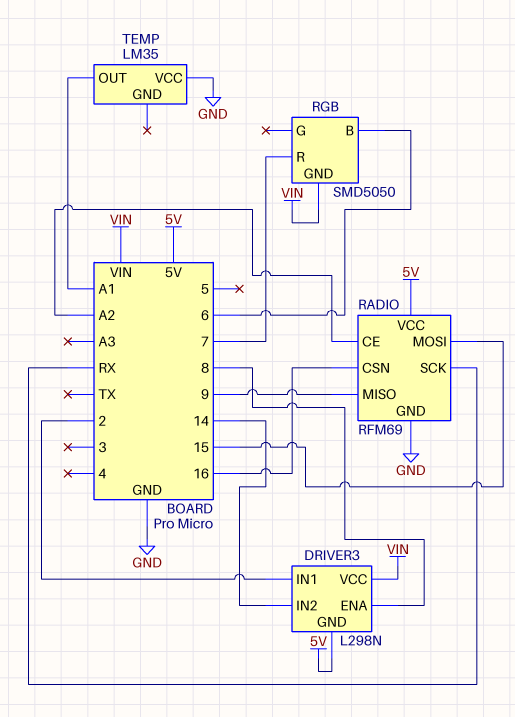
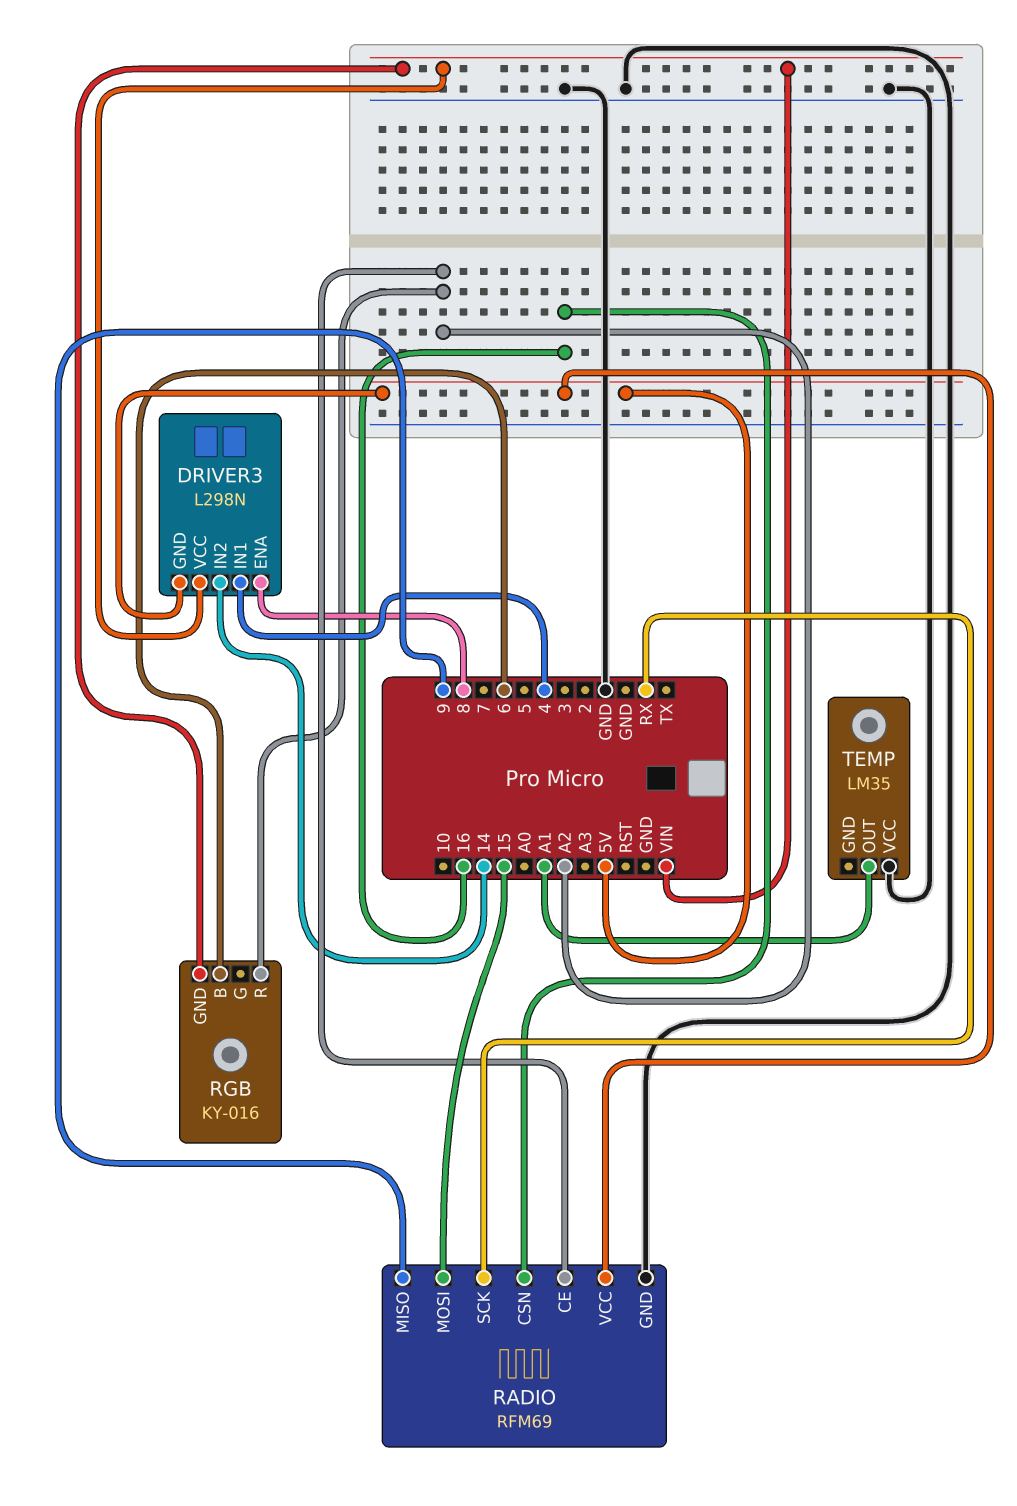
DRIVER3 pin IN1: 2 -> 4
RGB: SMD5050 -> KY-016
RGB pin R: 7 -> A2

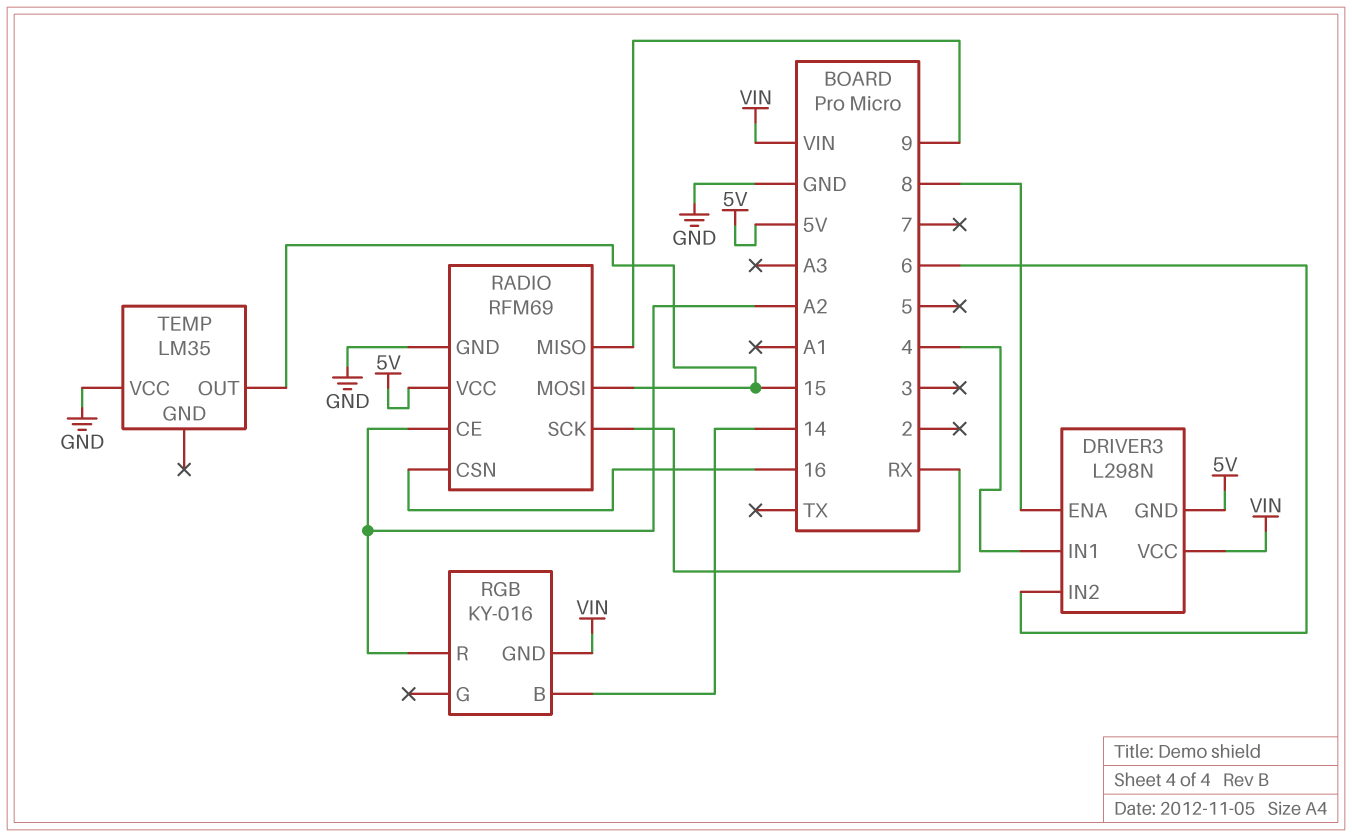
DRIVER3 pin IN2: 14 -> 6
RGB pin B: 6 -> 14
TEMP pin OUT: A1 -> 15

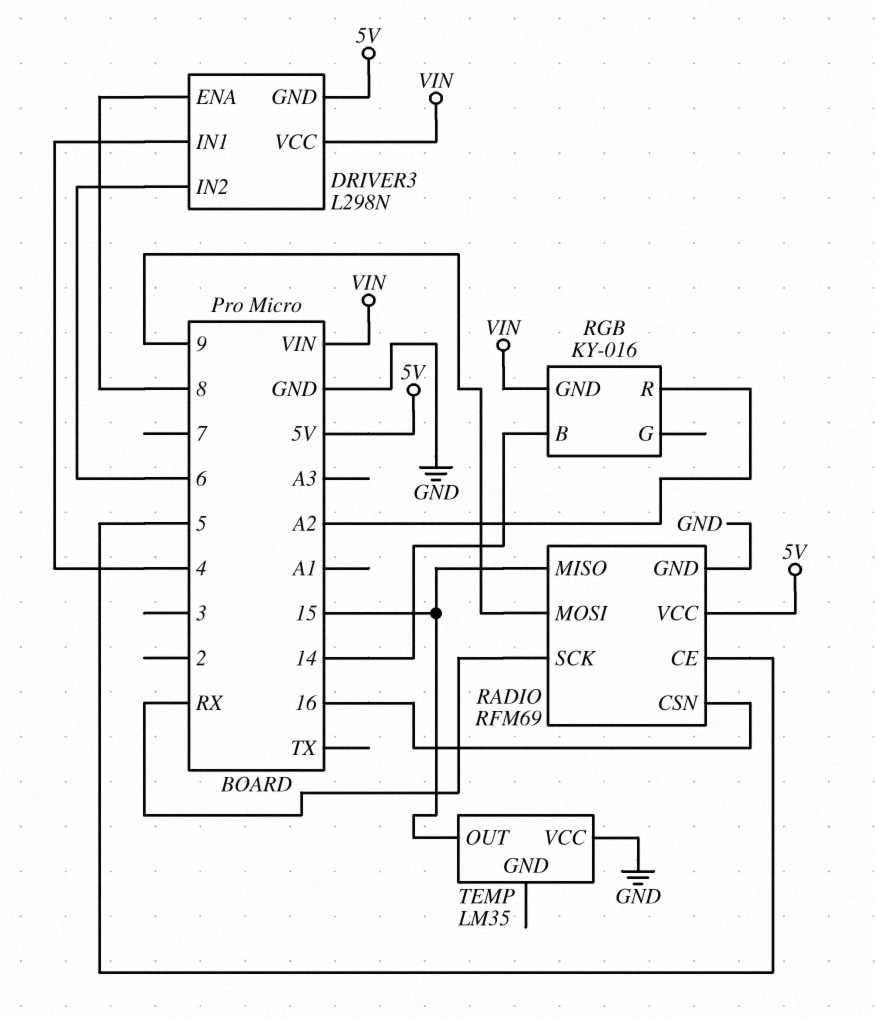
RADIO pin CE: A2 -> 5
RADIO pin MISO: 9 -> 15
RADIO pin MOSI: 15 -> 9

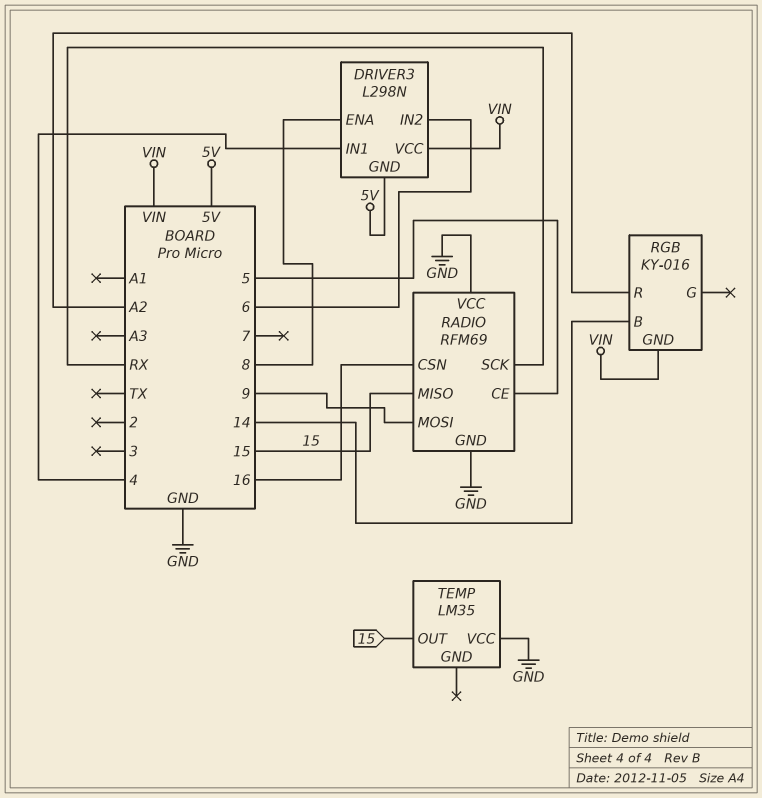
RADIO pin VCC: 5V -> GND

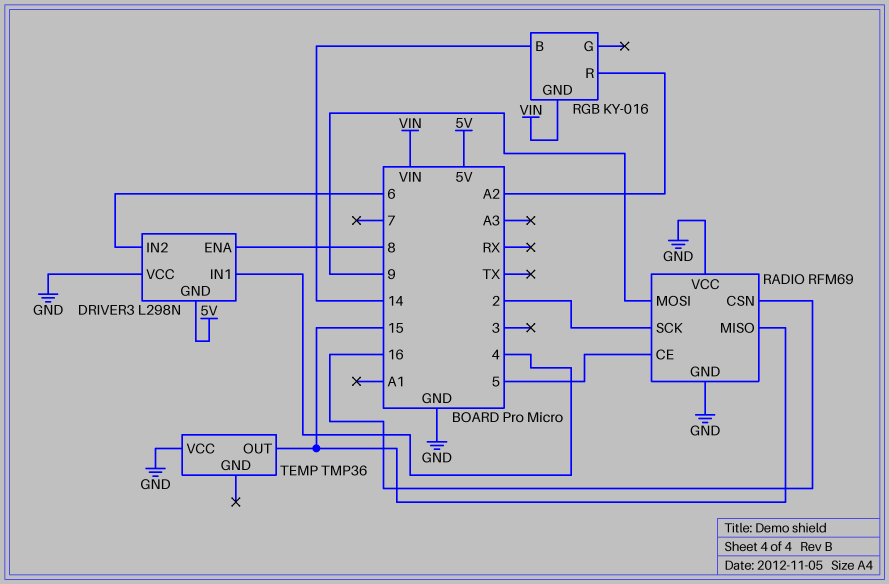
DRIVER3 pin VCC: VIN -> GND
RADIO pin SCK: RX -> 2
TEMP: LM35 -> TMP36

